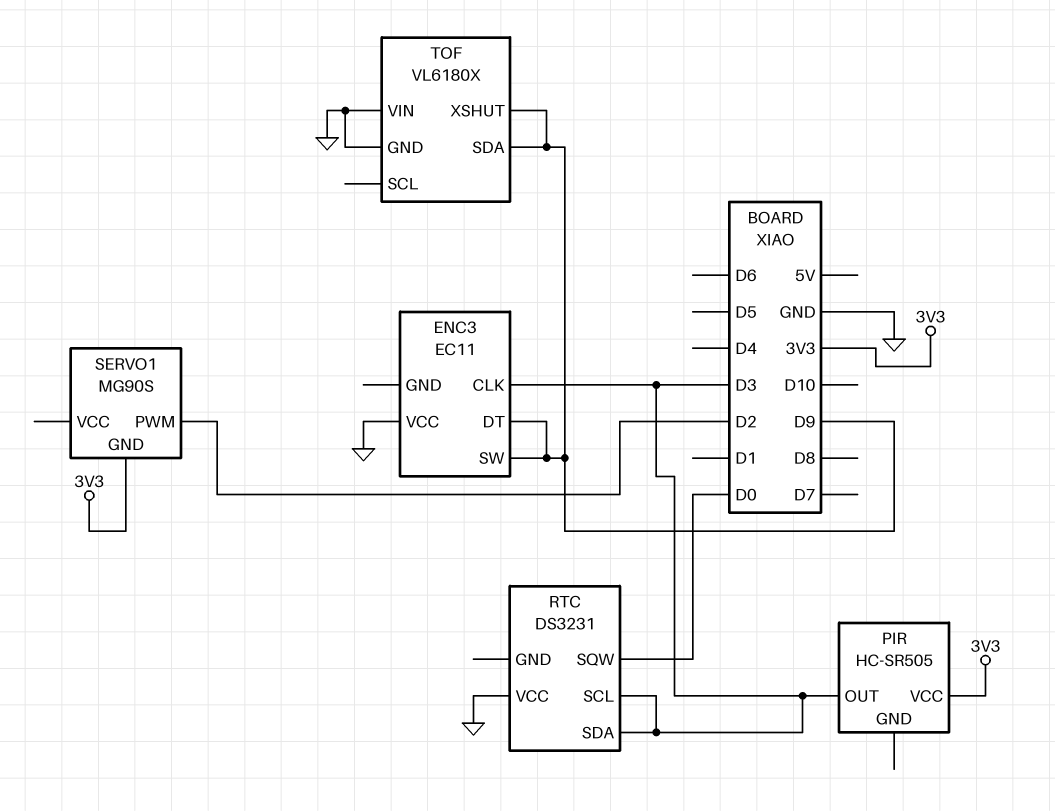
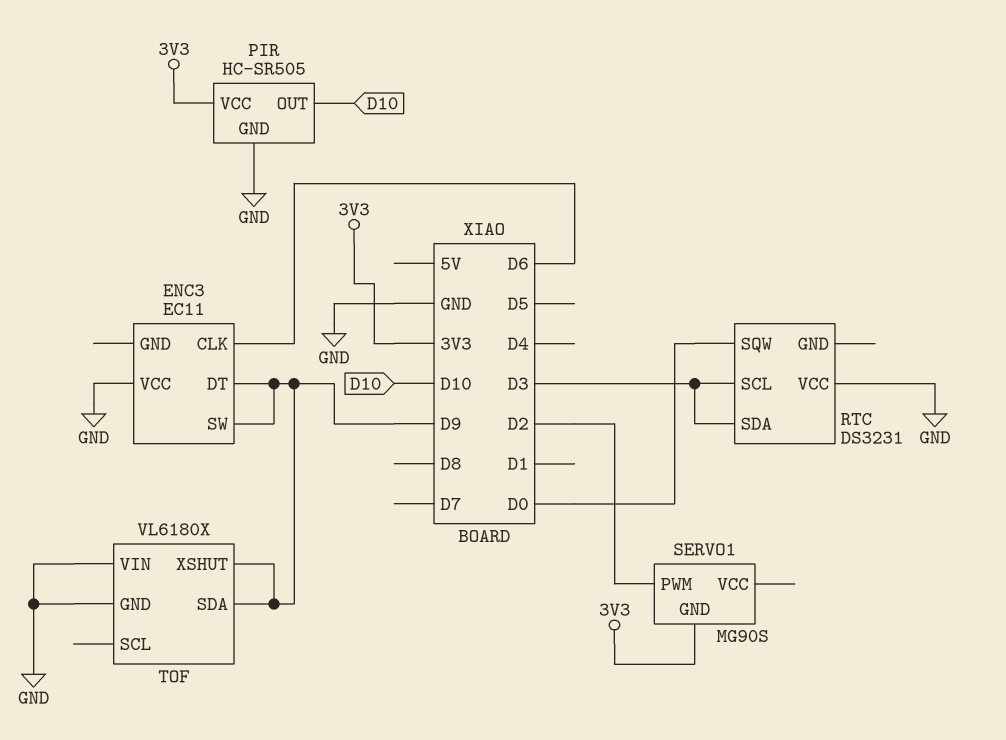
ENC3 pin CLK: D3 -> D6
PIR pin GND: none -> GND
PIR pin OUT: D3 -> D10

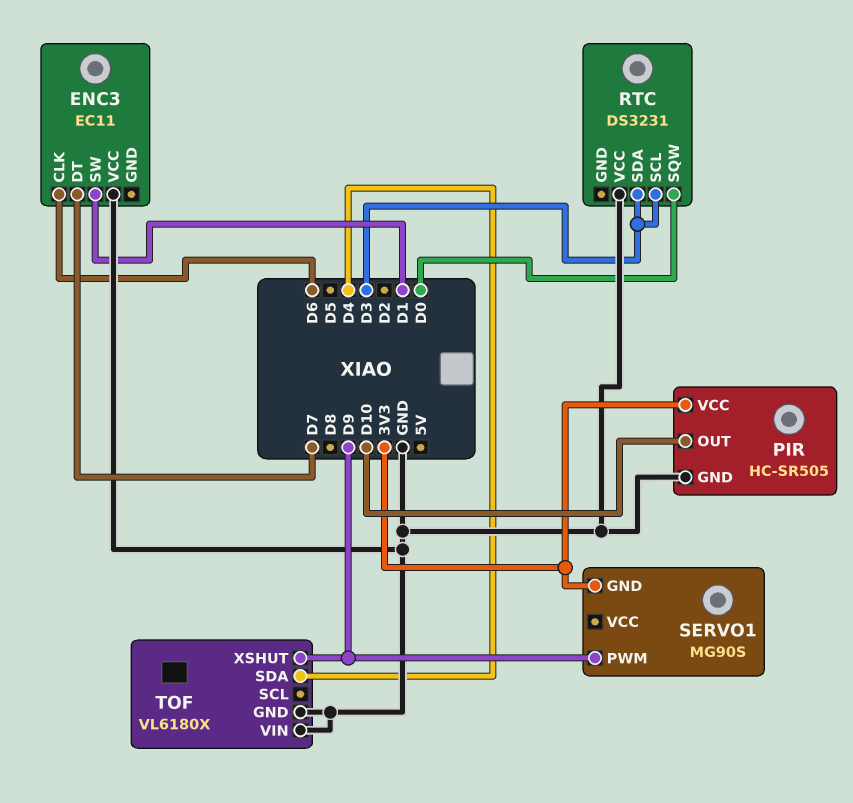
ENC3 pin DT: D9 -> D7
ENC3 pin SW: D9 -> D1
SERVO1 pin PWM: D2 -> D9
TOF pin SDA: D9 -> D4

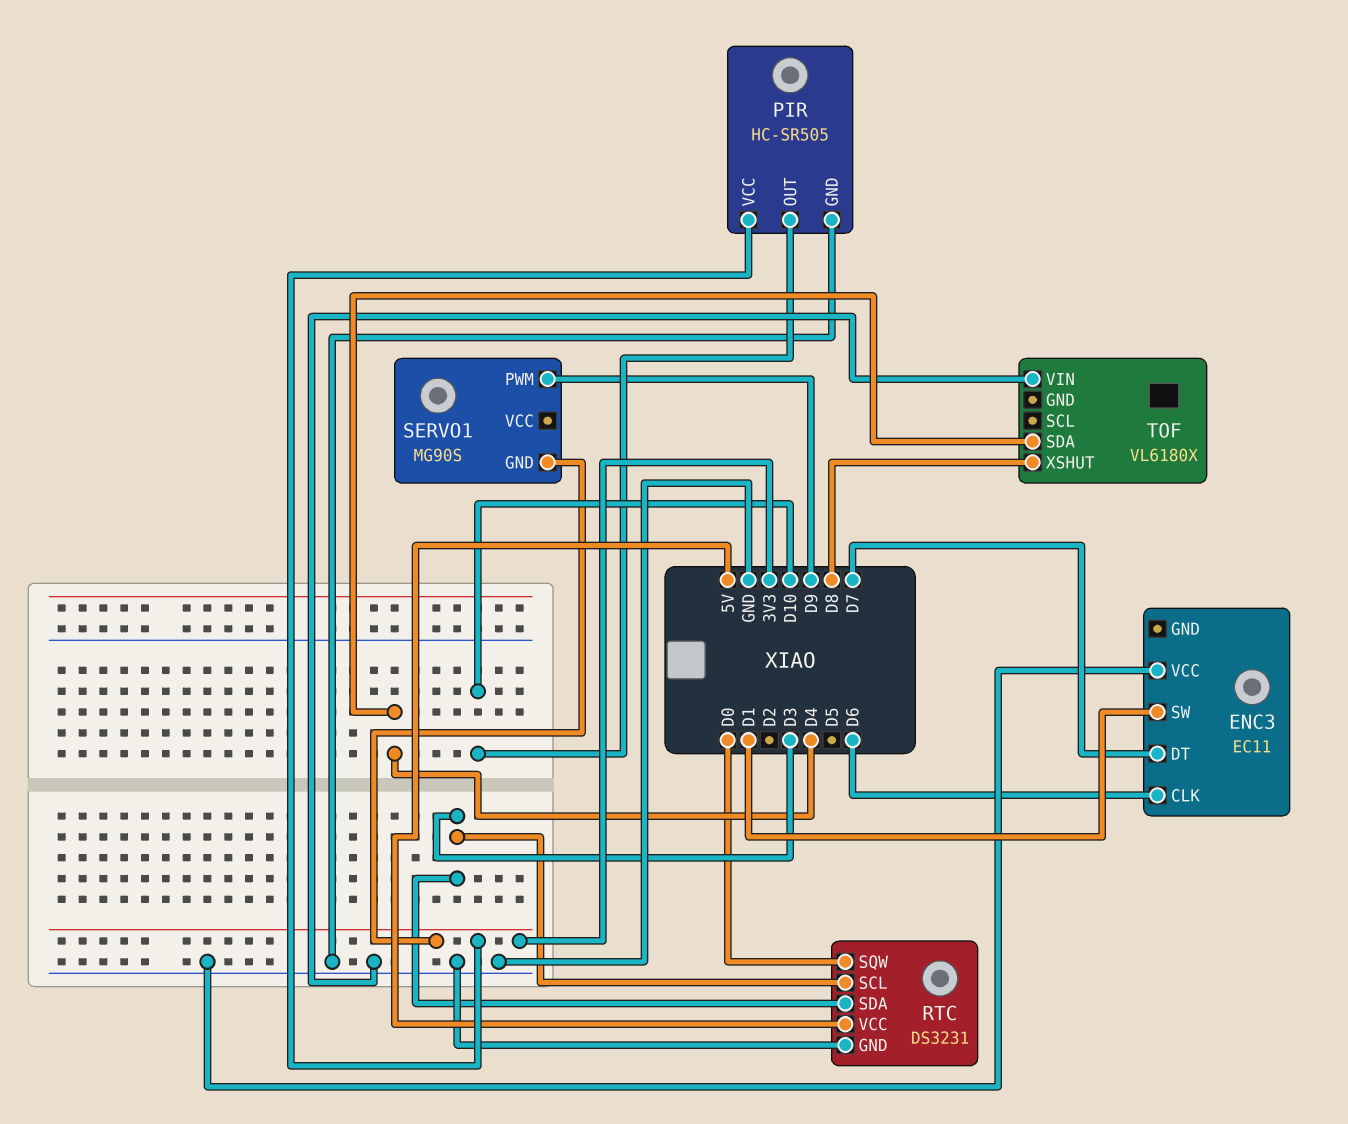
RTC pin GND: none -> GND
RTC pin VCC: GND -> 5V
TOF pin GND: GND -> none
TOF pin XSHUT: D9 -> D8

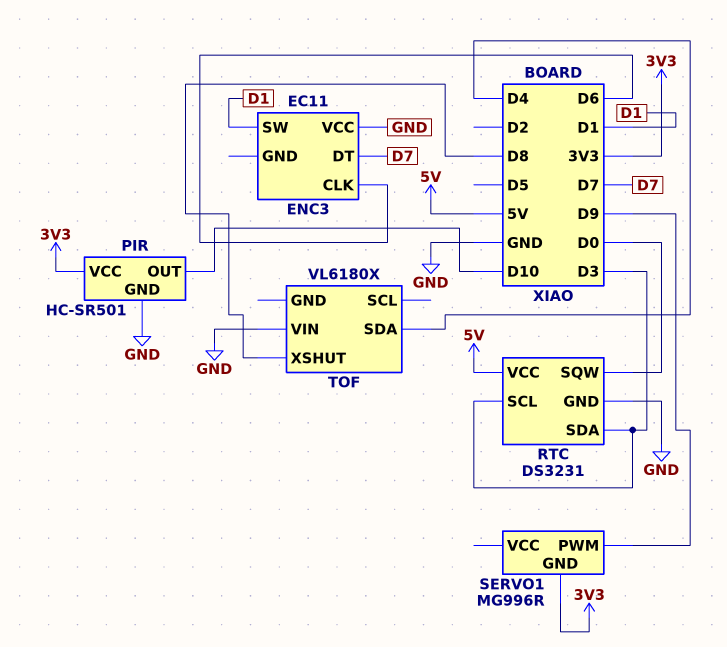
PIR: HC-SR505 -> HC-SR501
SERVO1: MG90S -> MG996R

